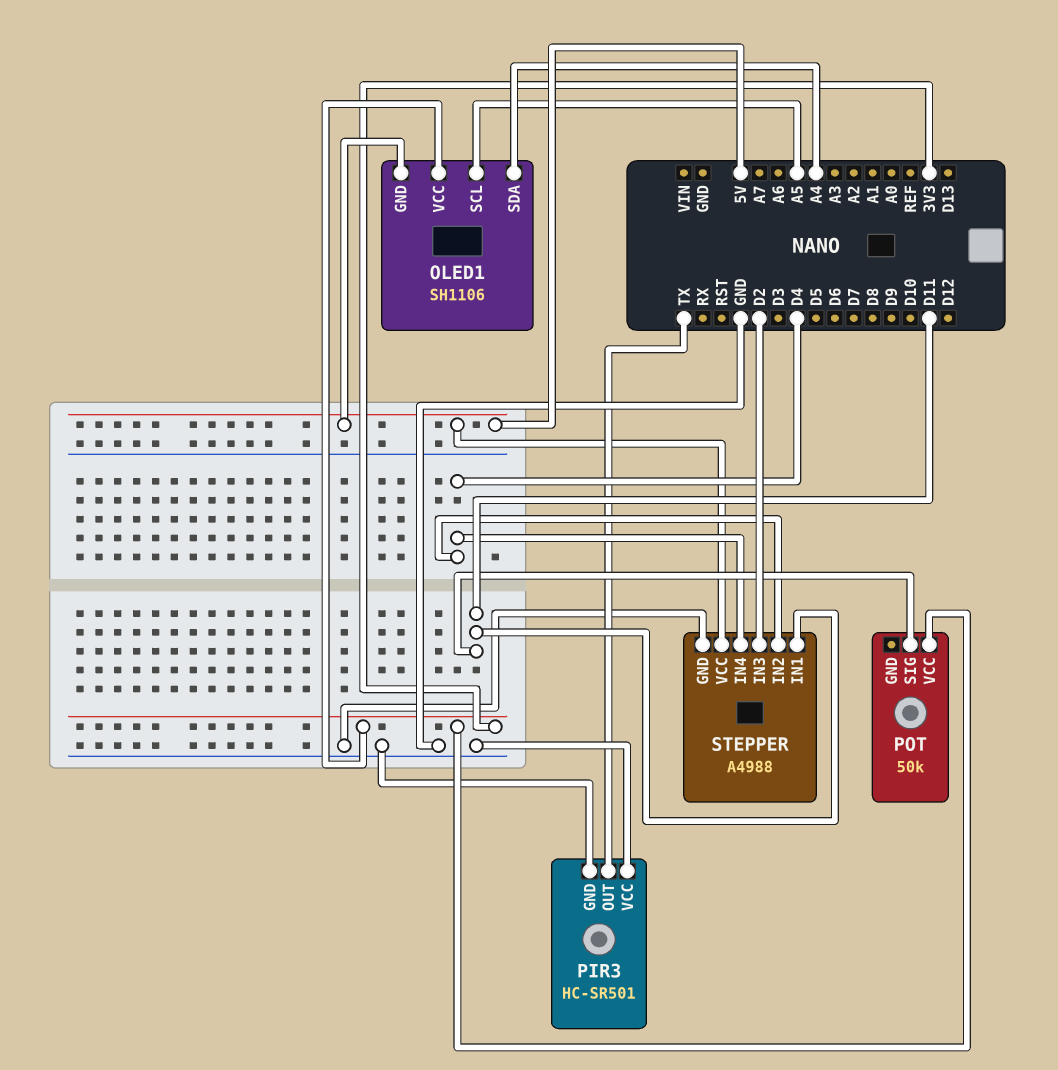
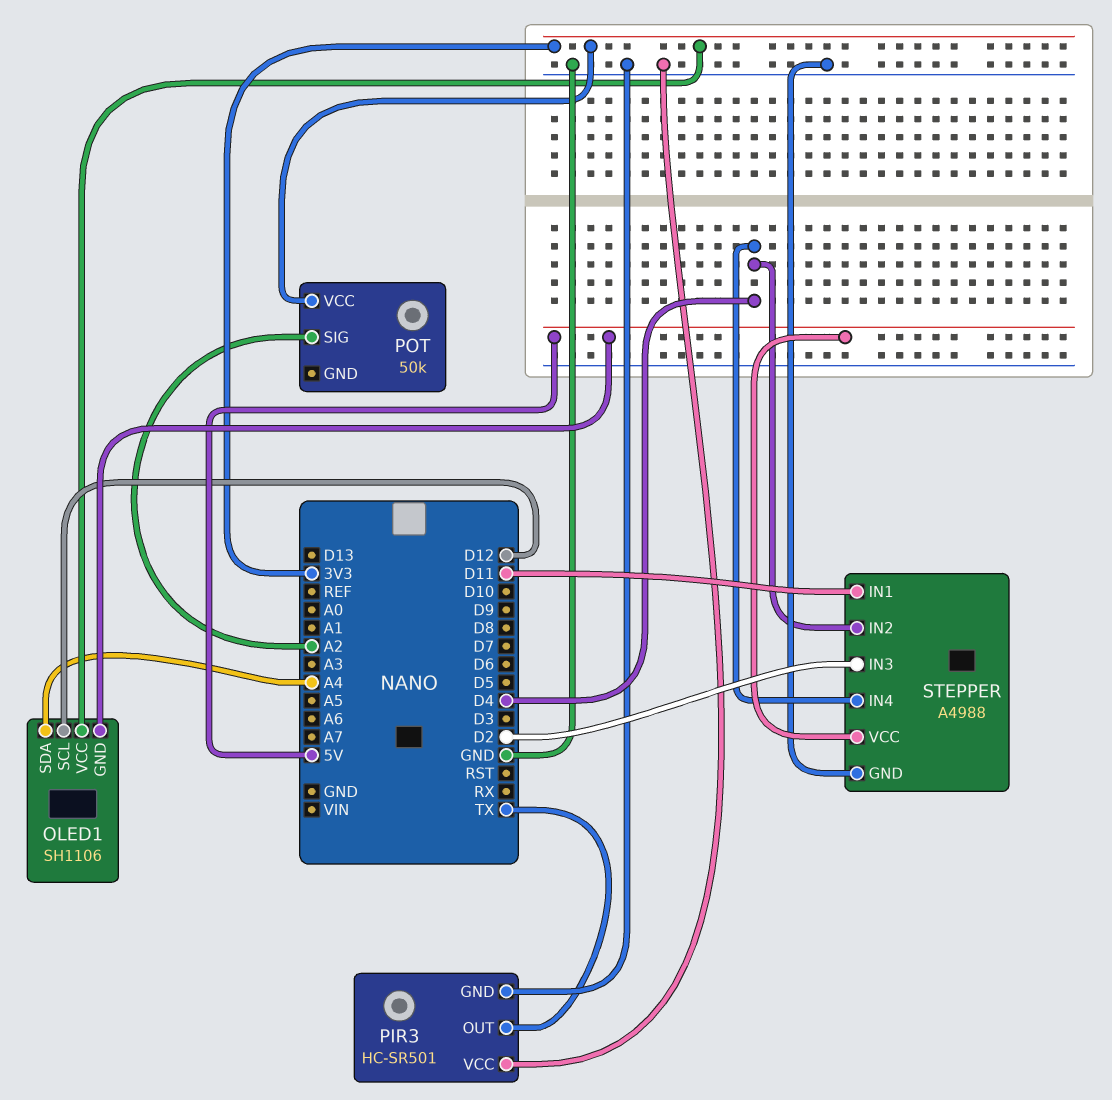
OLED1 pin SCL: A5 -> D12
POT pin SIG: D11 -> A2

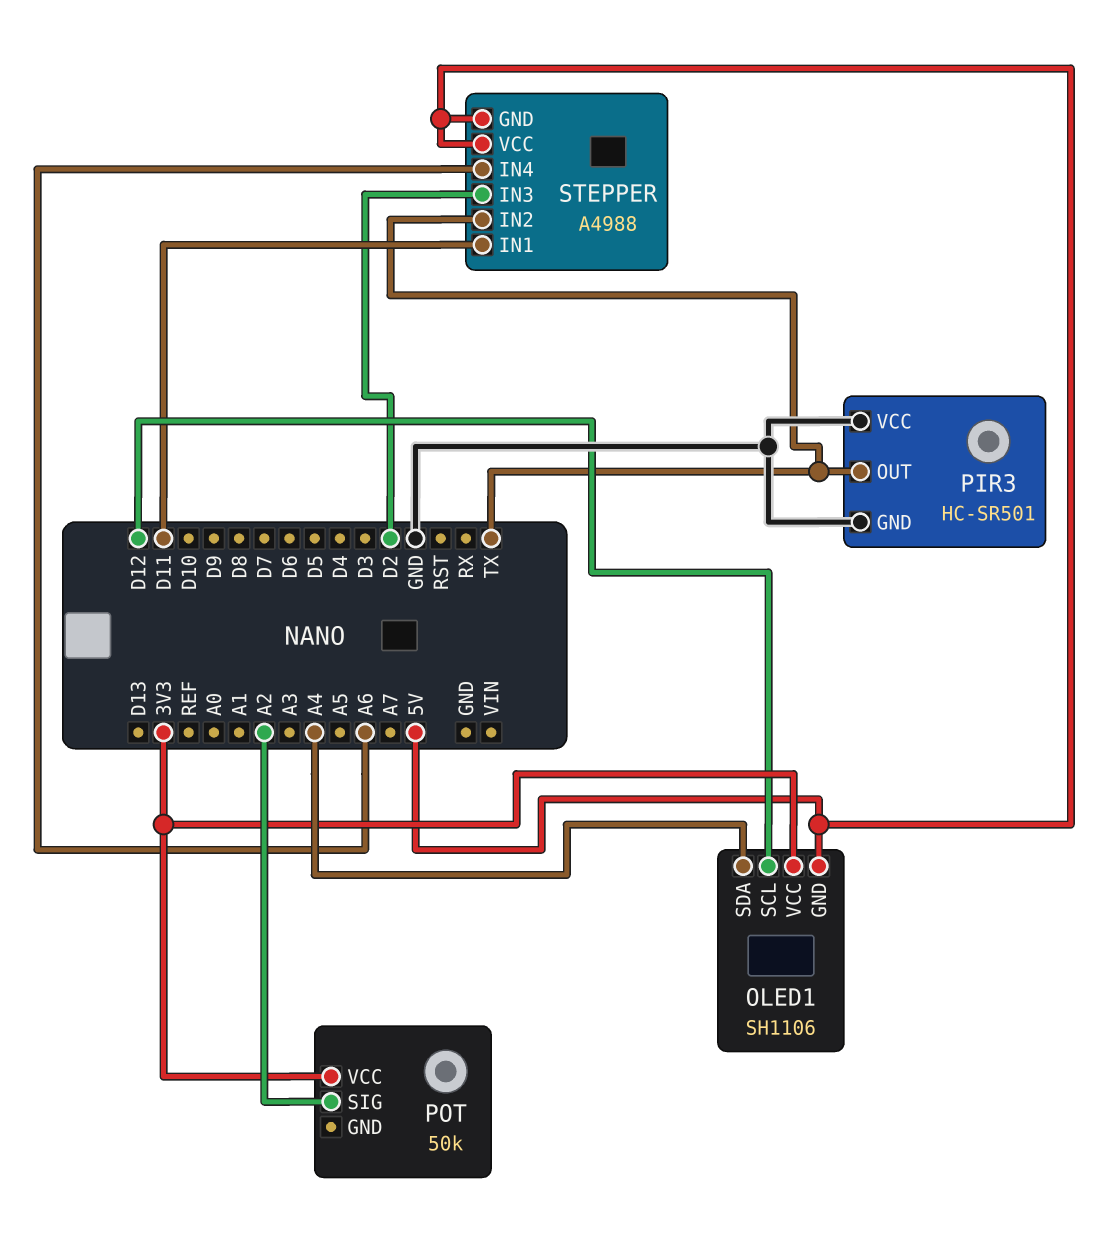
STEPPER pin GND: GND -> 5V
STEPPER pin IN2: D4 -> TX
STEPPER pin IN4: D4 -> A6

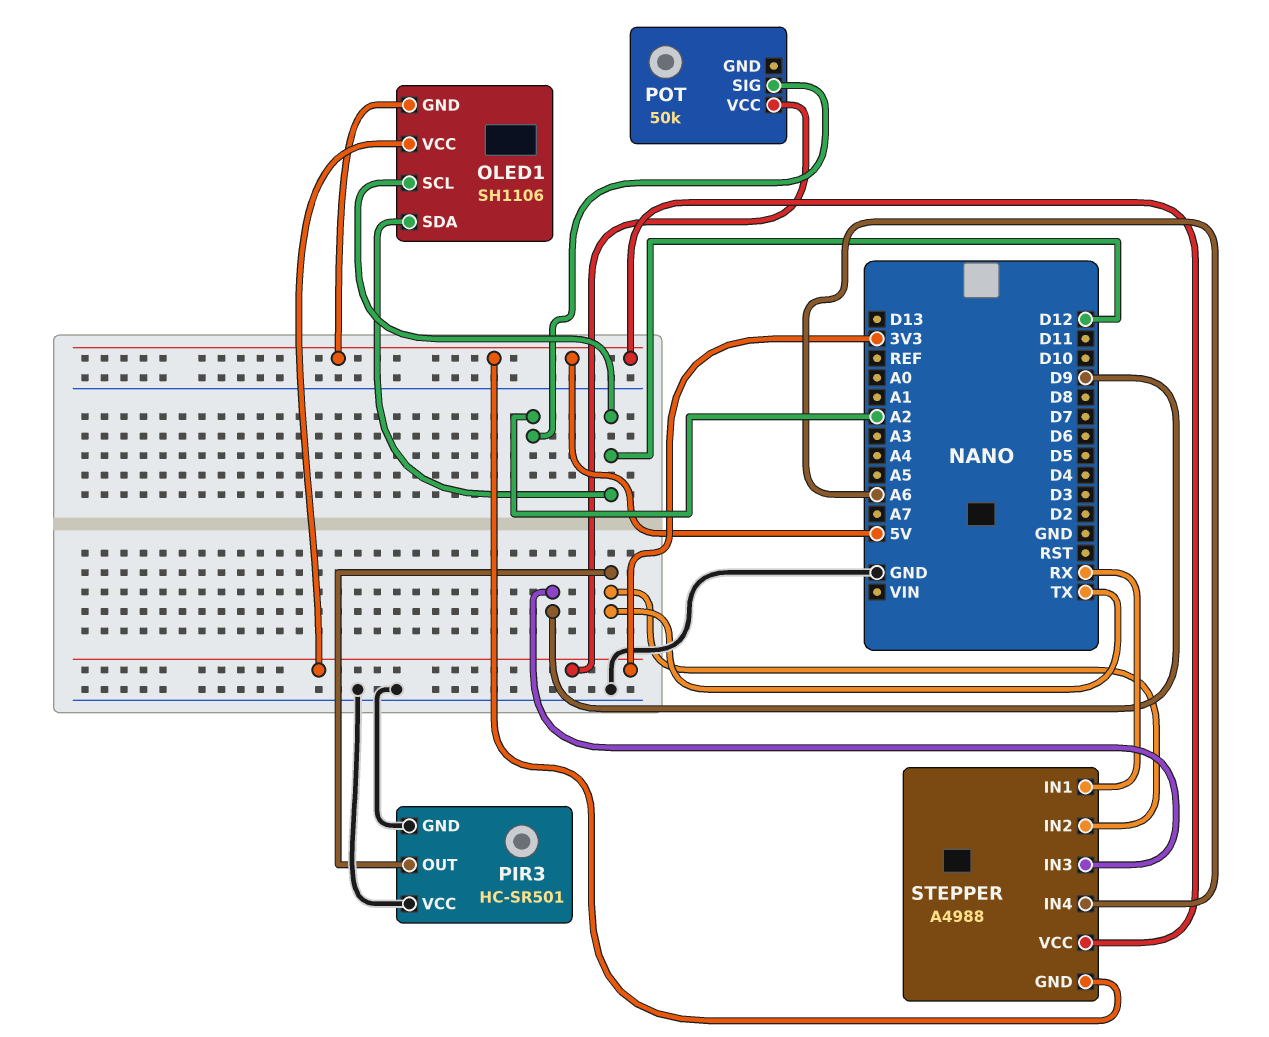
OLED1 pin SDA: A4 -> D12
STEPPER pin IN1: D11 -> RX
STEPPER pin IN3: D2 -> D9

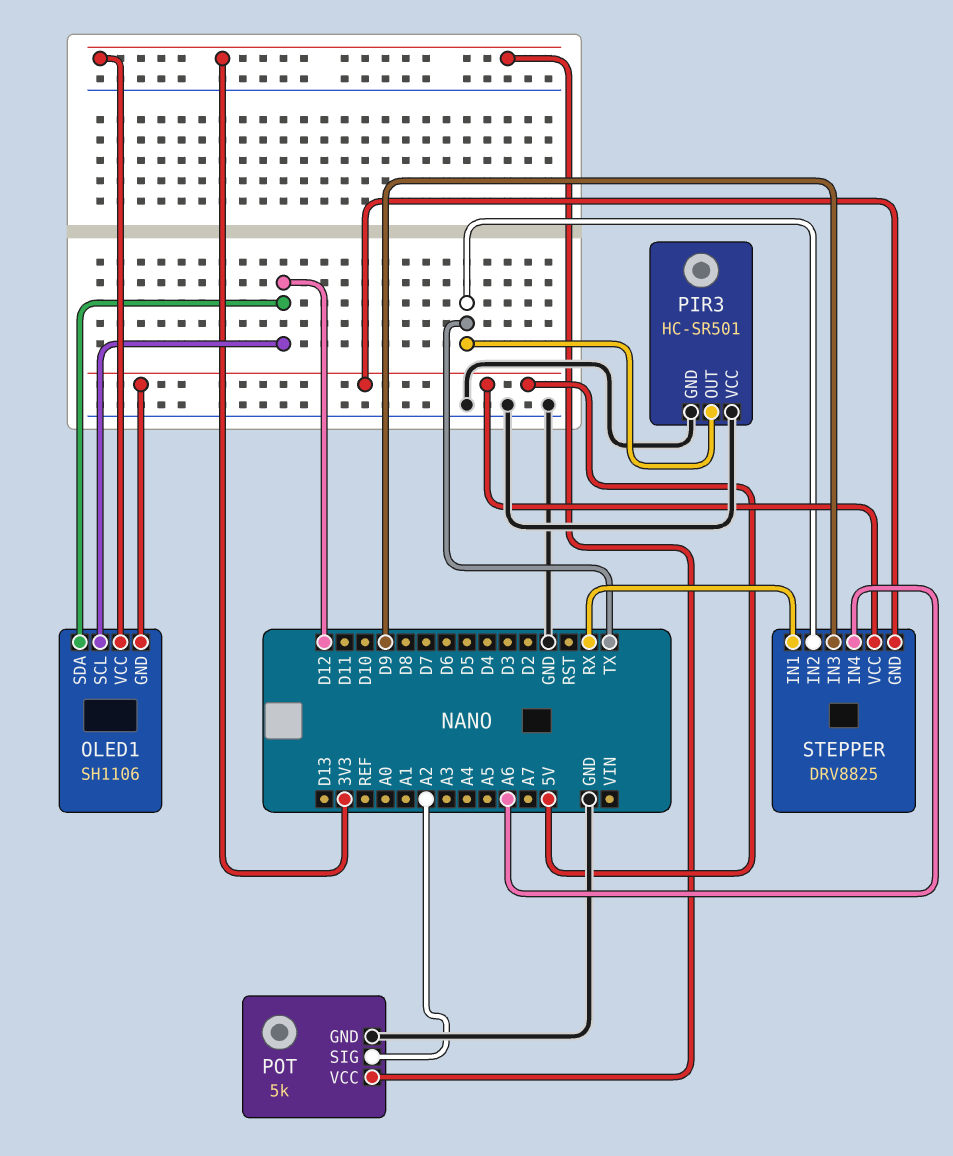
POT: 50k -> 5k
POT pin GND: none -> GND
STEPPER: A4988 -> DRV8825

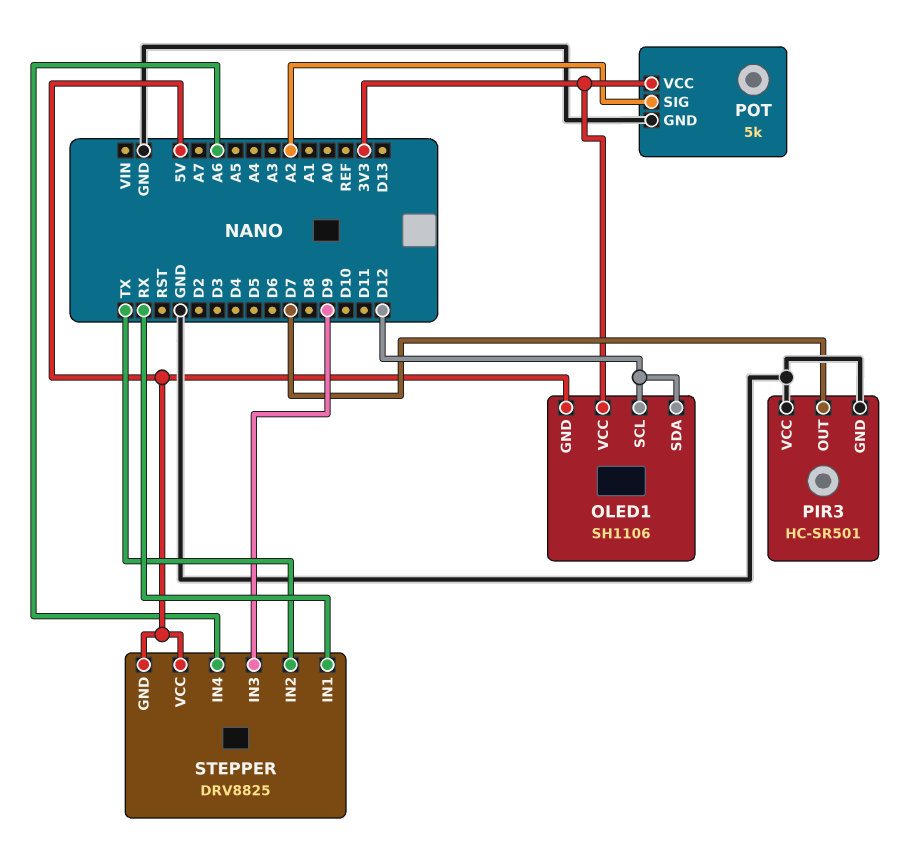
PIR3 pin OUT: TX -> D7

